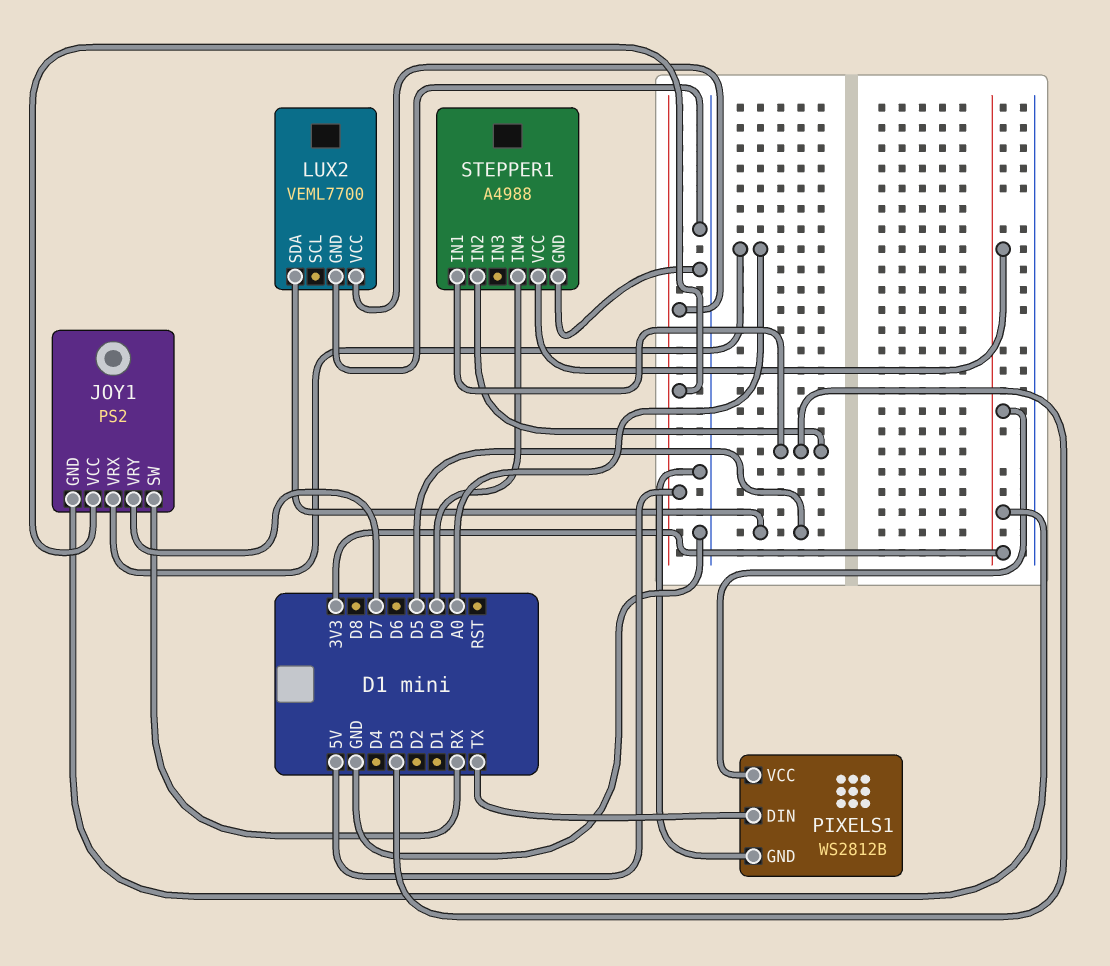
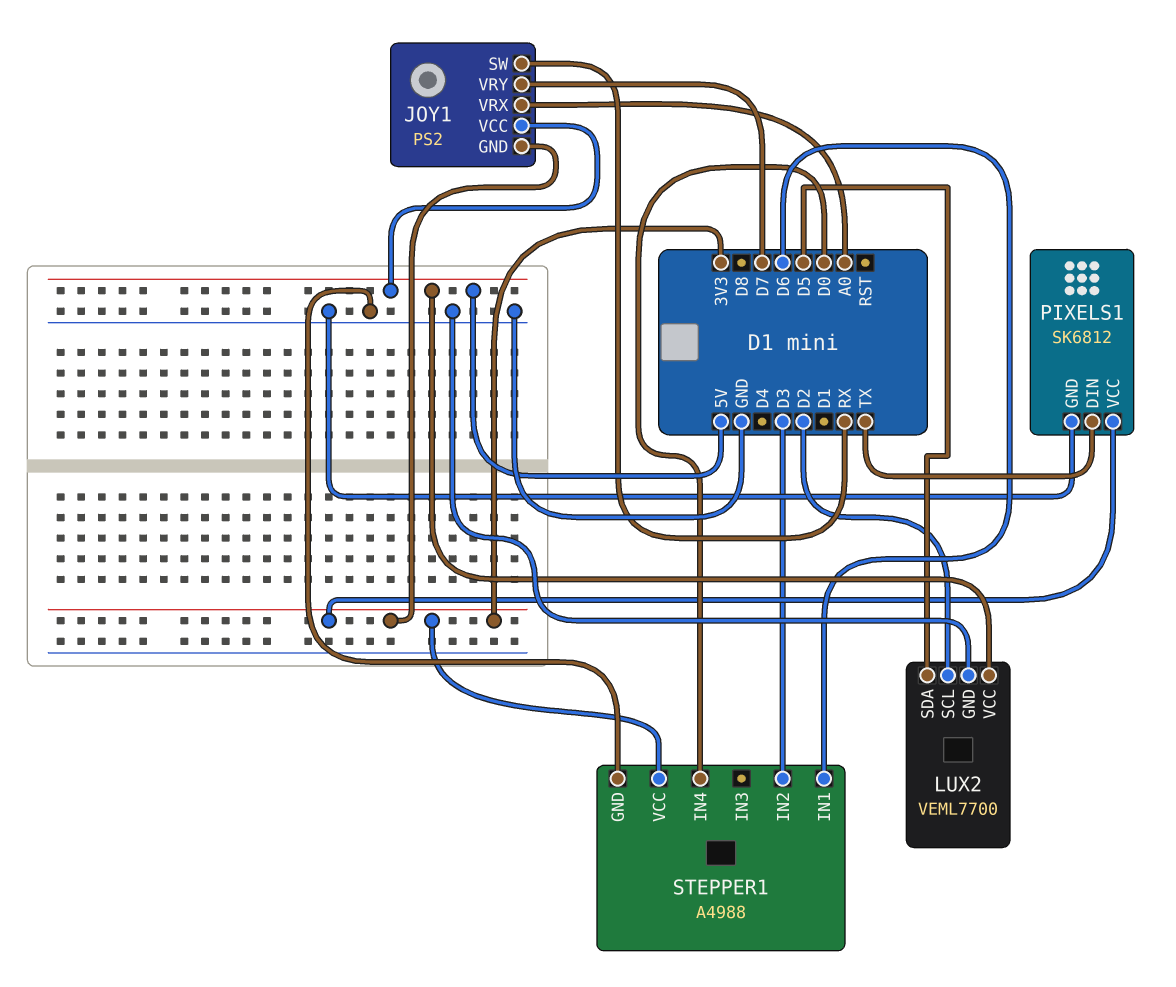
LUX2 pin SCL: none -> D2
PIXELS1: WS2812B -> SK6812
STEPPER1 pin IN1: D3 -> D6

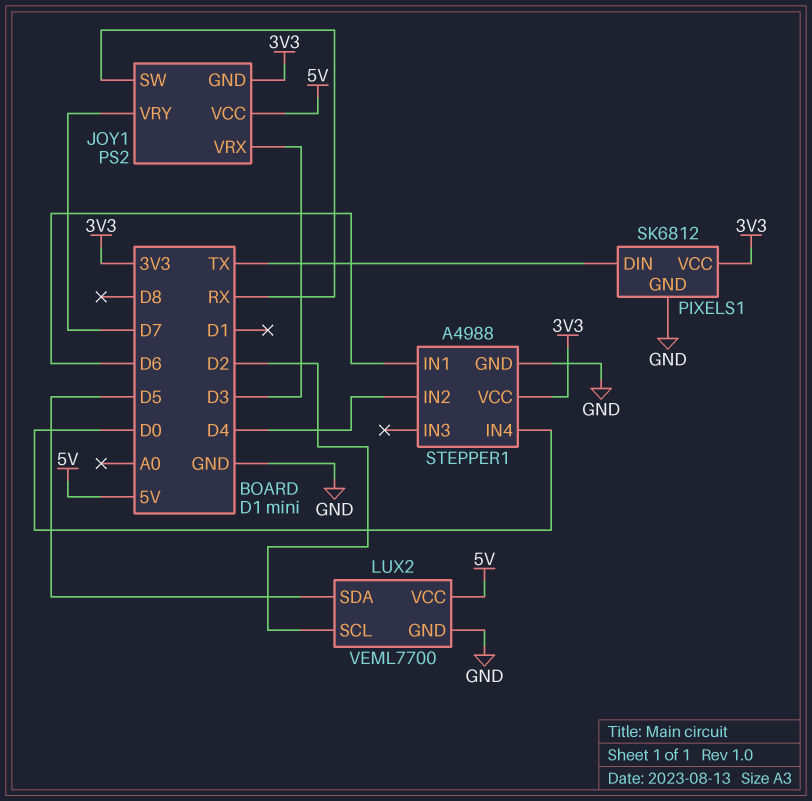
JOY1 pin VRX: A0 -> D3
STEPPER1 pin IN2: D3 -> D4

